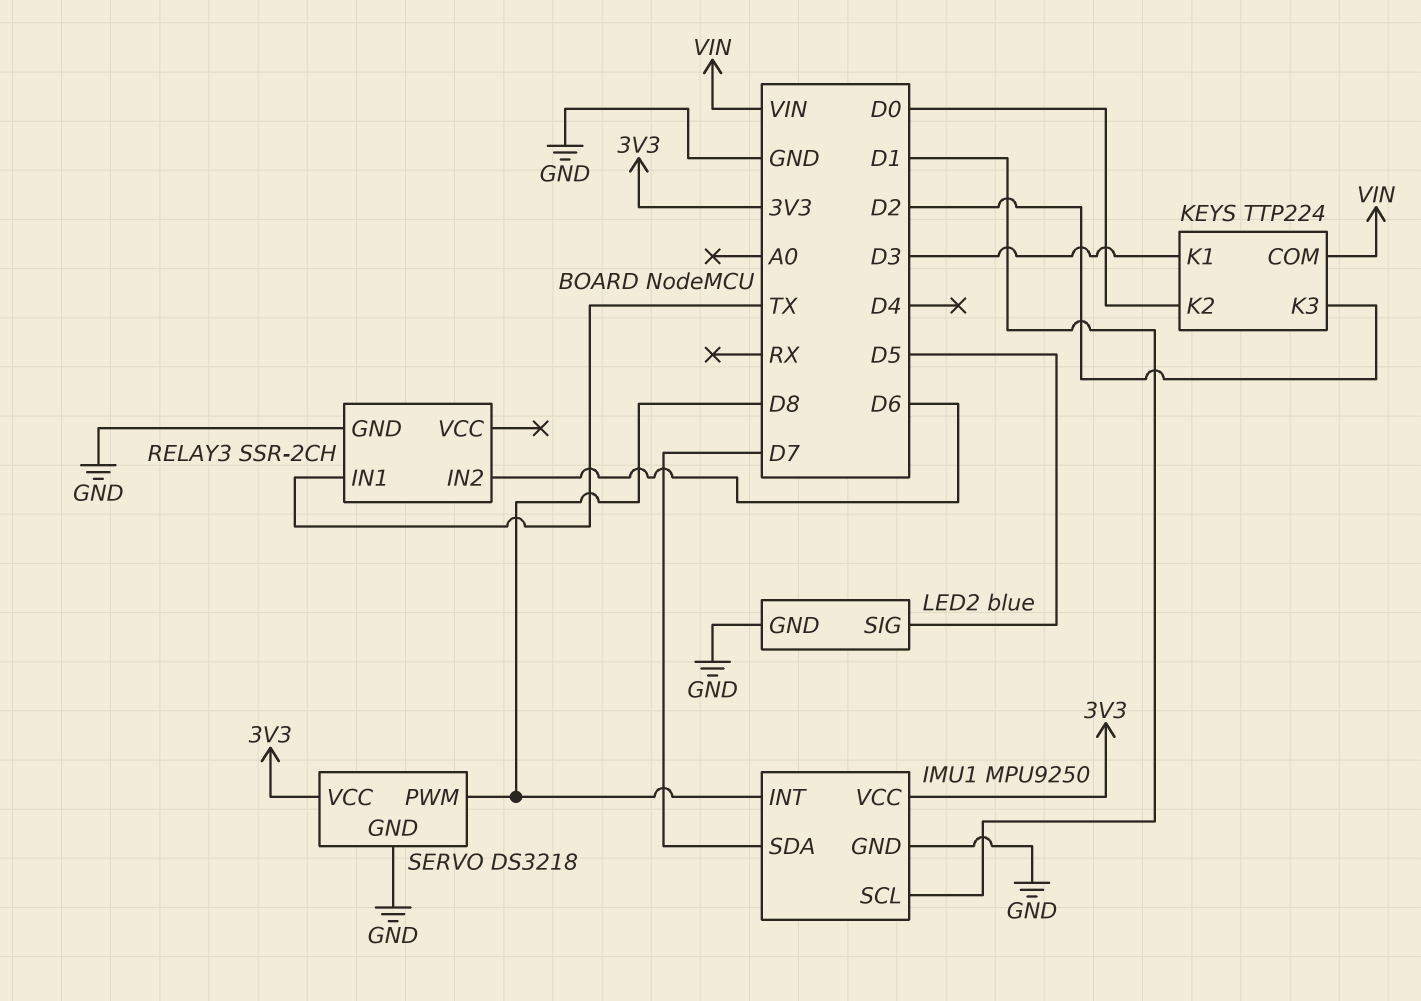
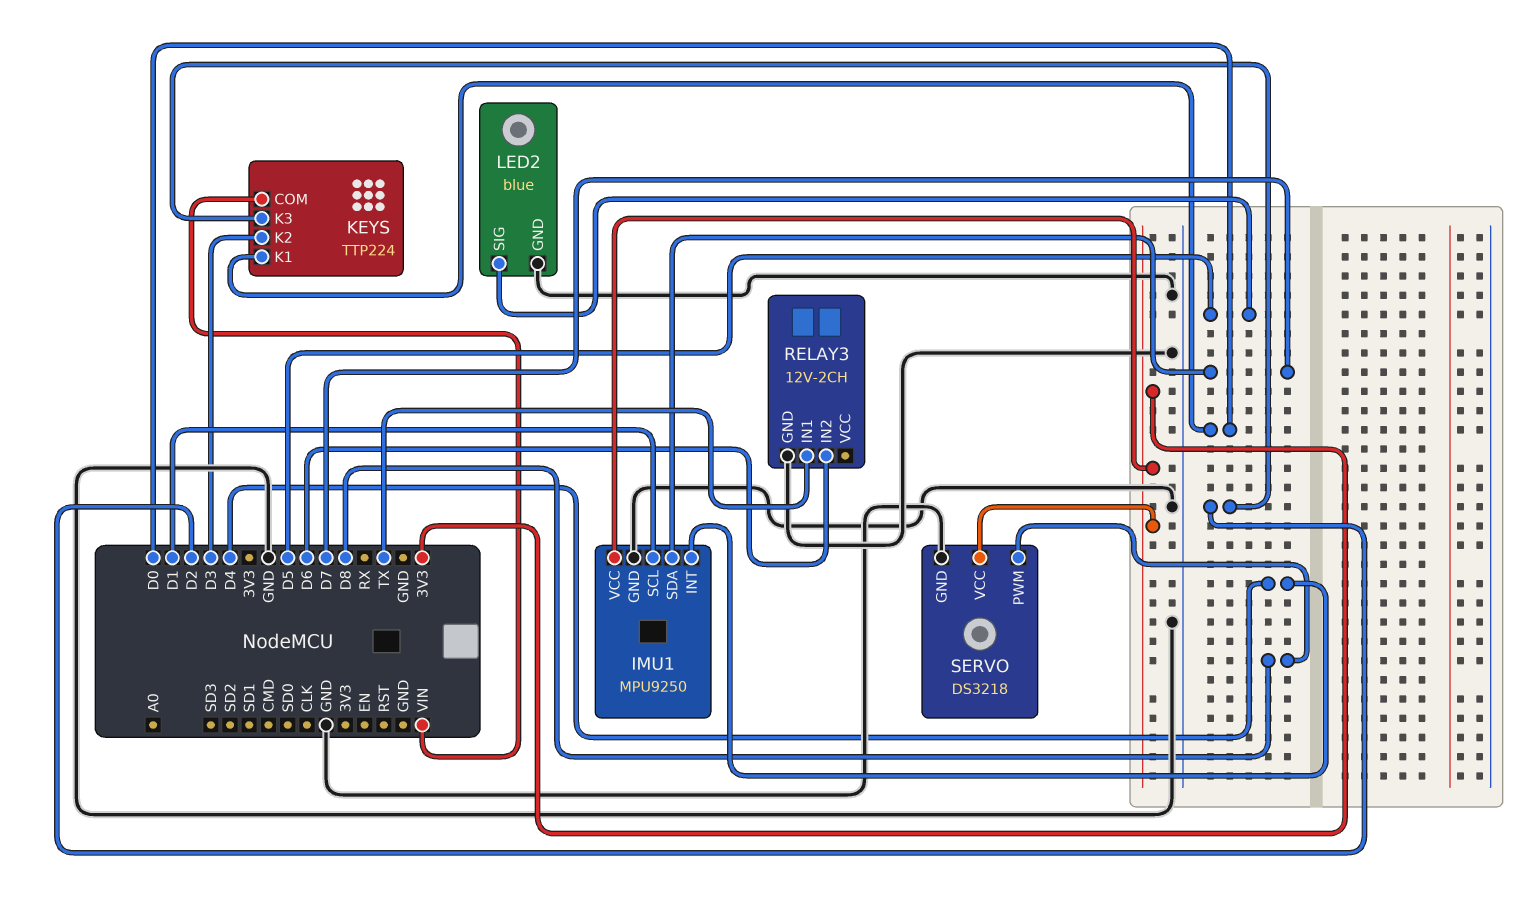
IMU1 pin INT: D8 -> D4
KEYS pin K1: D3 -> D0
KEYS pin K2: D0 -> D3
RELAY3: SSR-2CH -> 12V-2CH

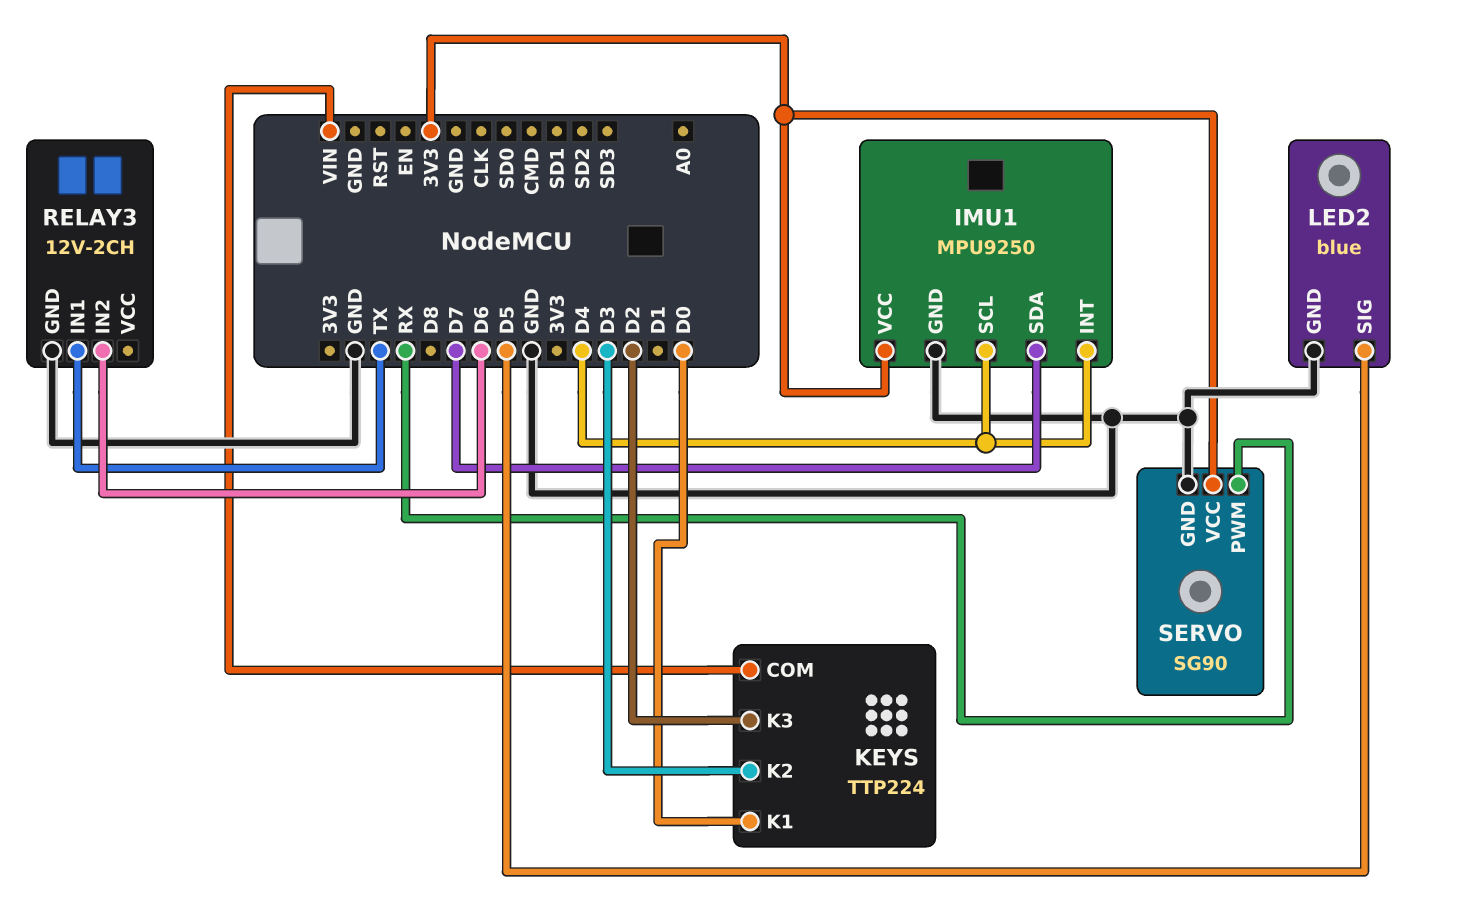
IMU1 pin SCL: D1 -> D4
SERVO: DS3218 -> SG90
SERVO pin PWM: D8 -> RX

